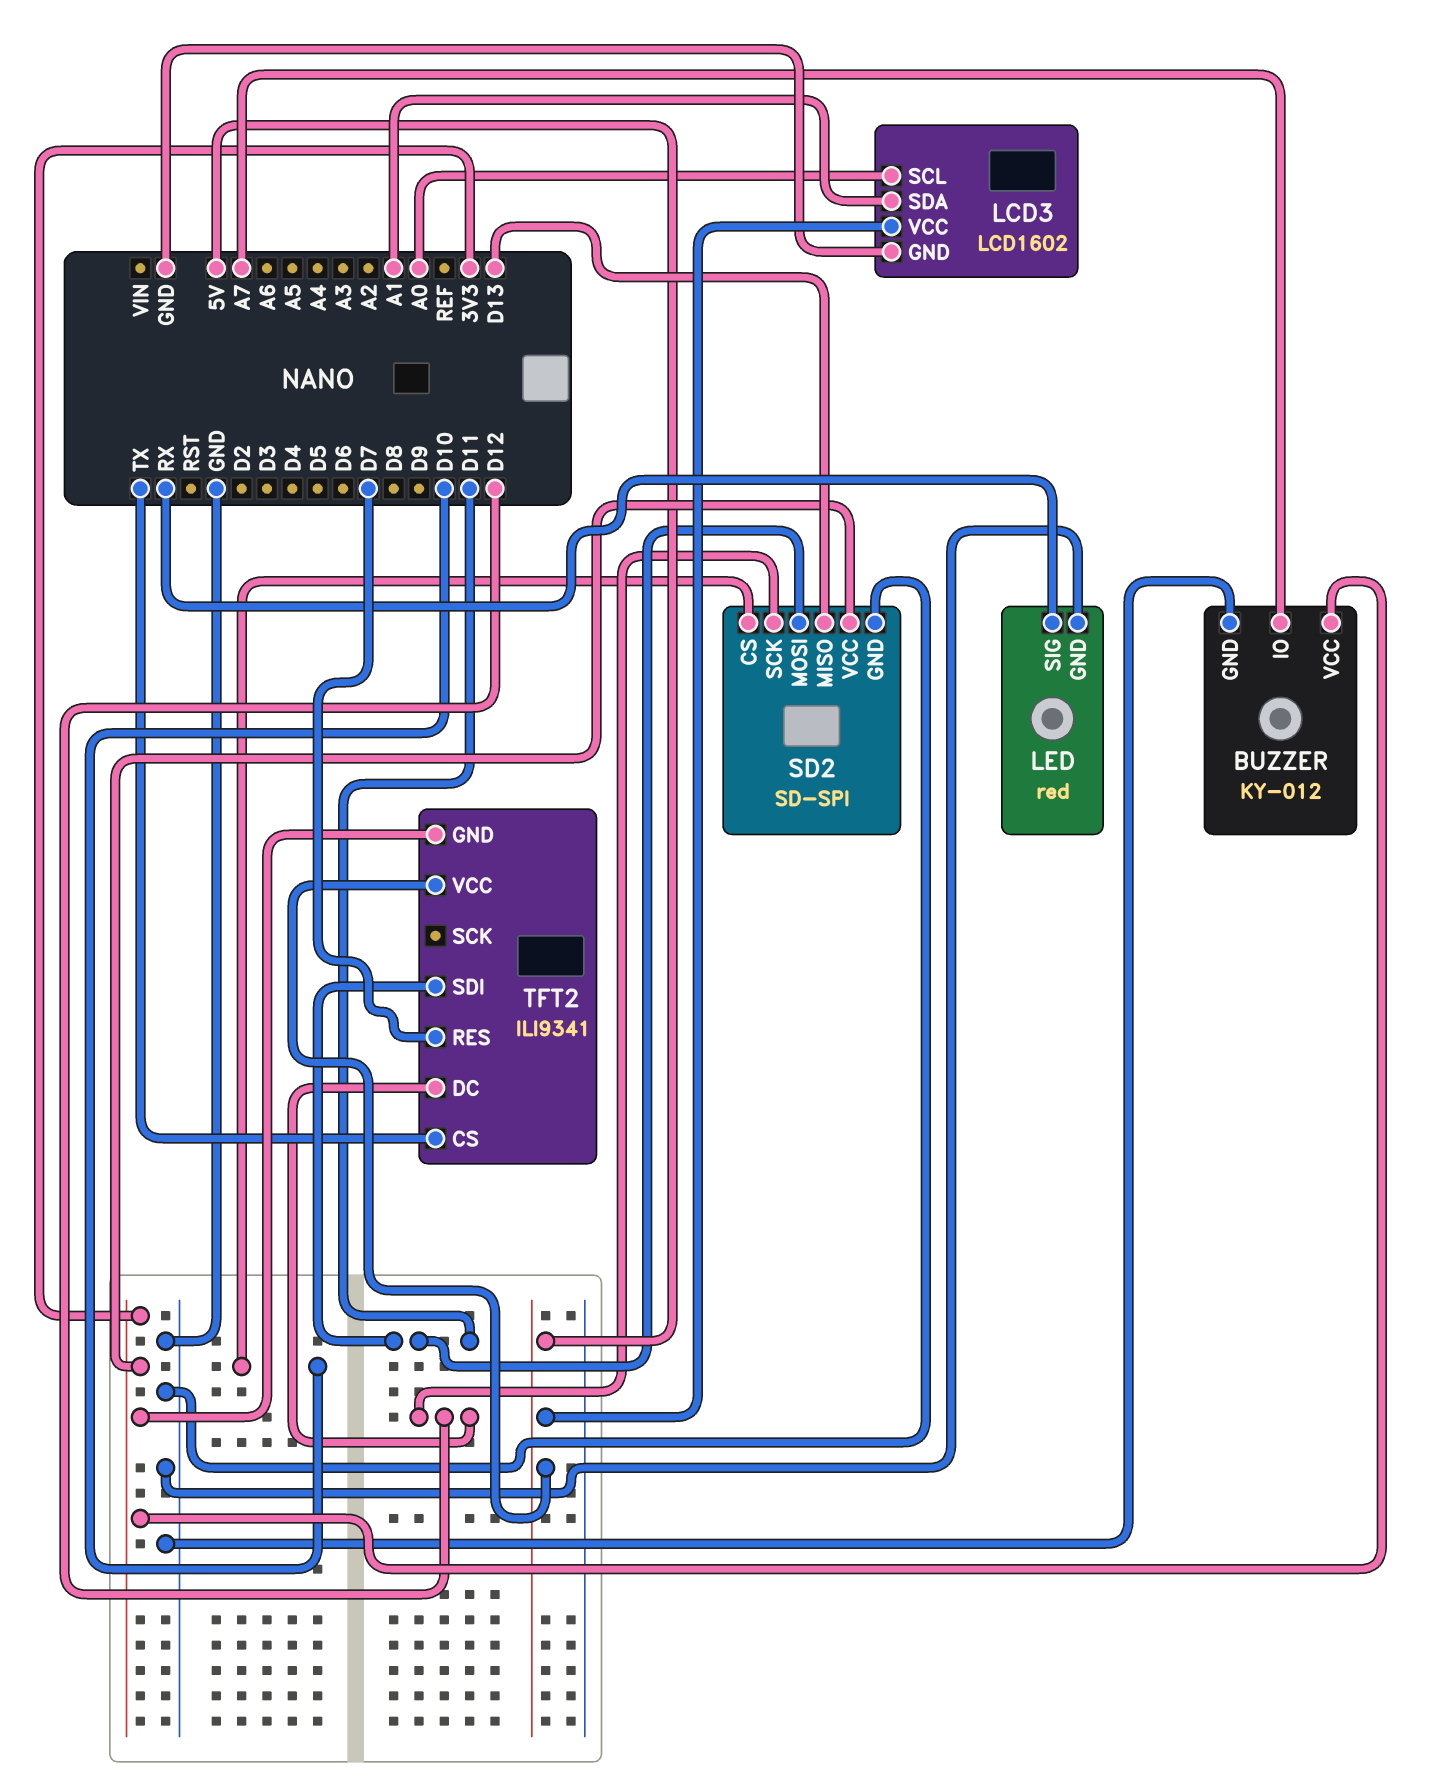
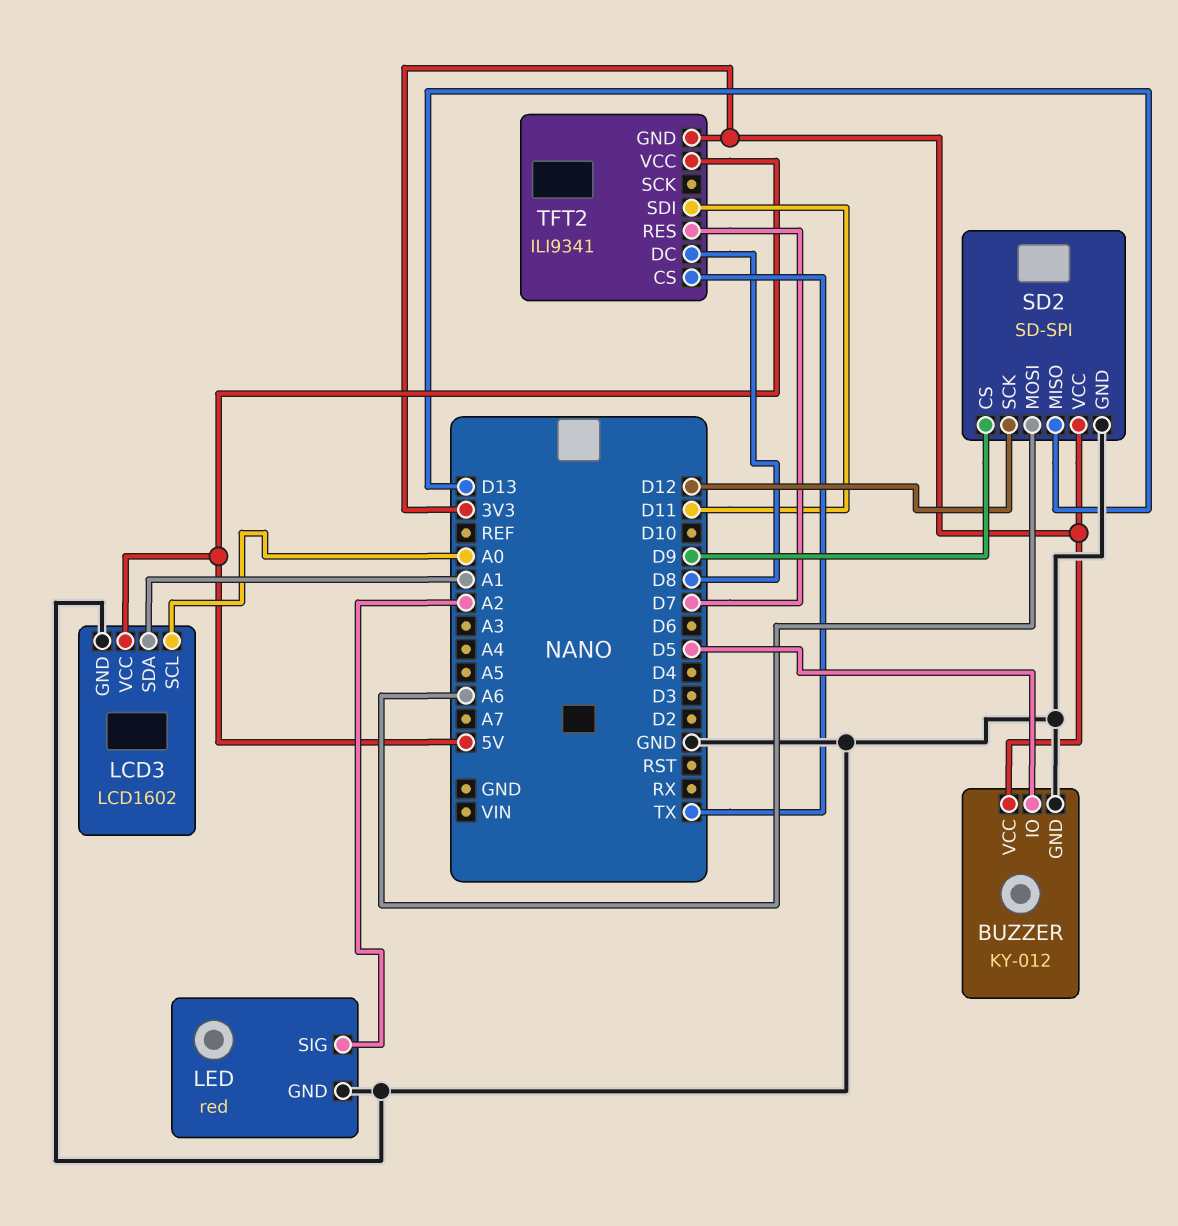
BUZZER pin IO: A7 -> D5
LED pin SIG: RX -> A2
SD2 pin CS: D10 -> D9
SD2 pin MOSI: D11 -> A6
TFT2 pin DC: D12 -> D8

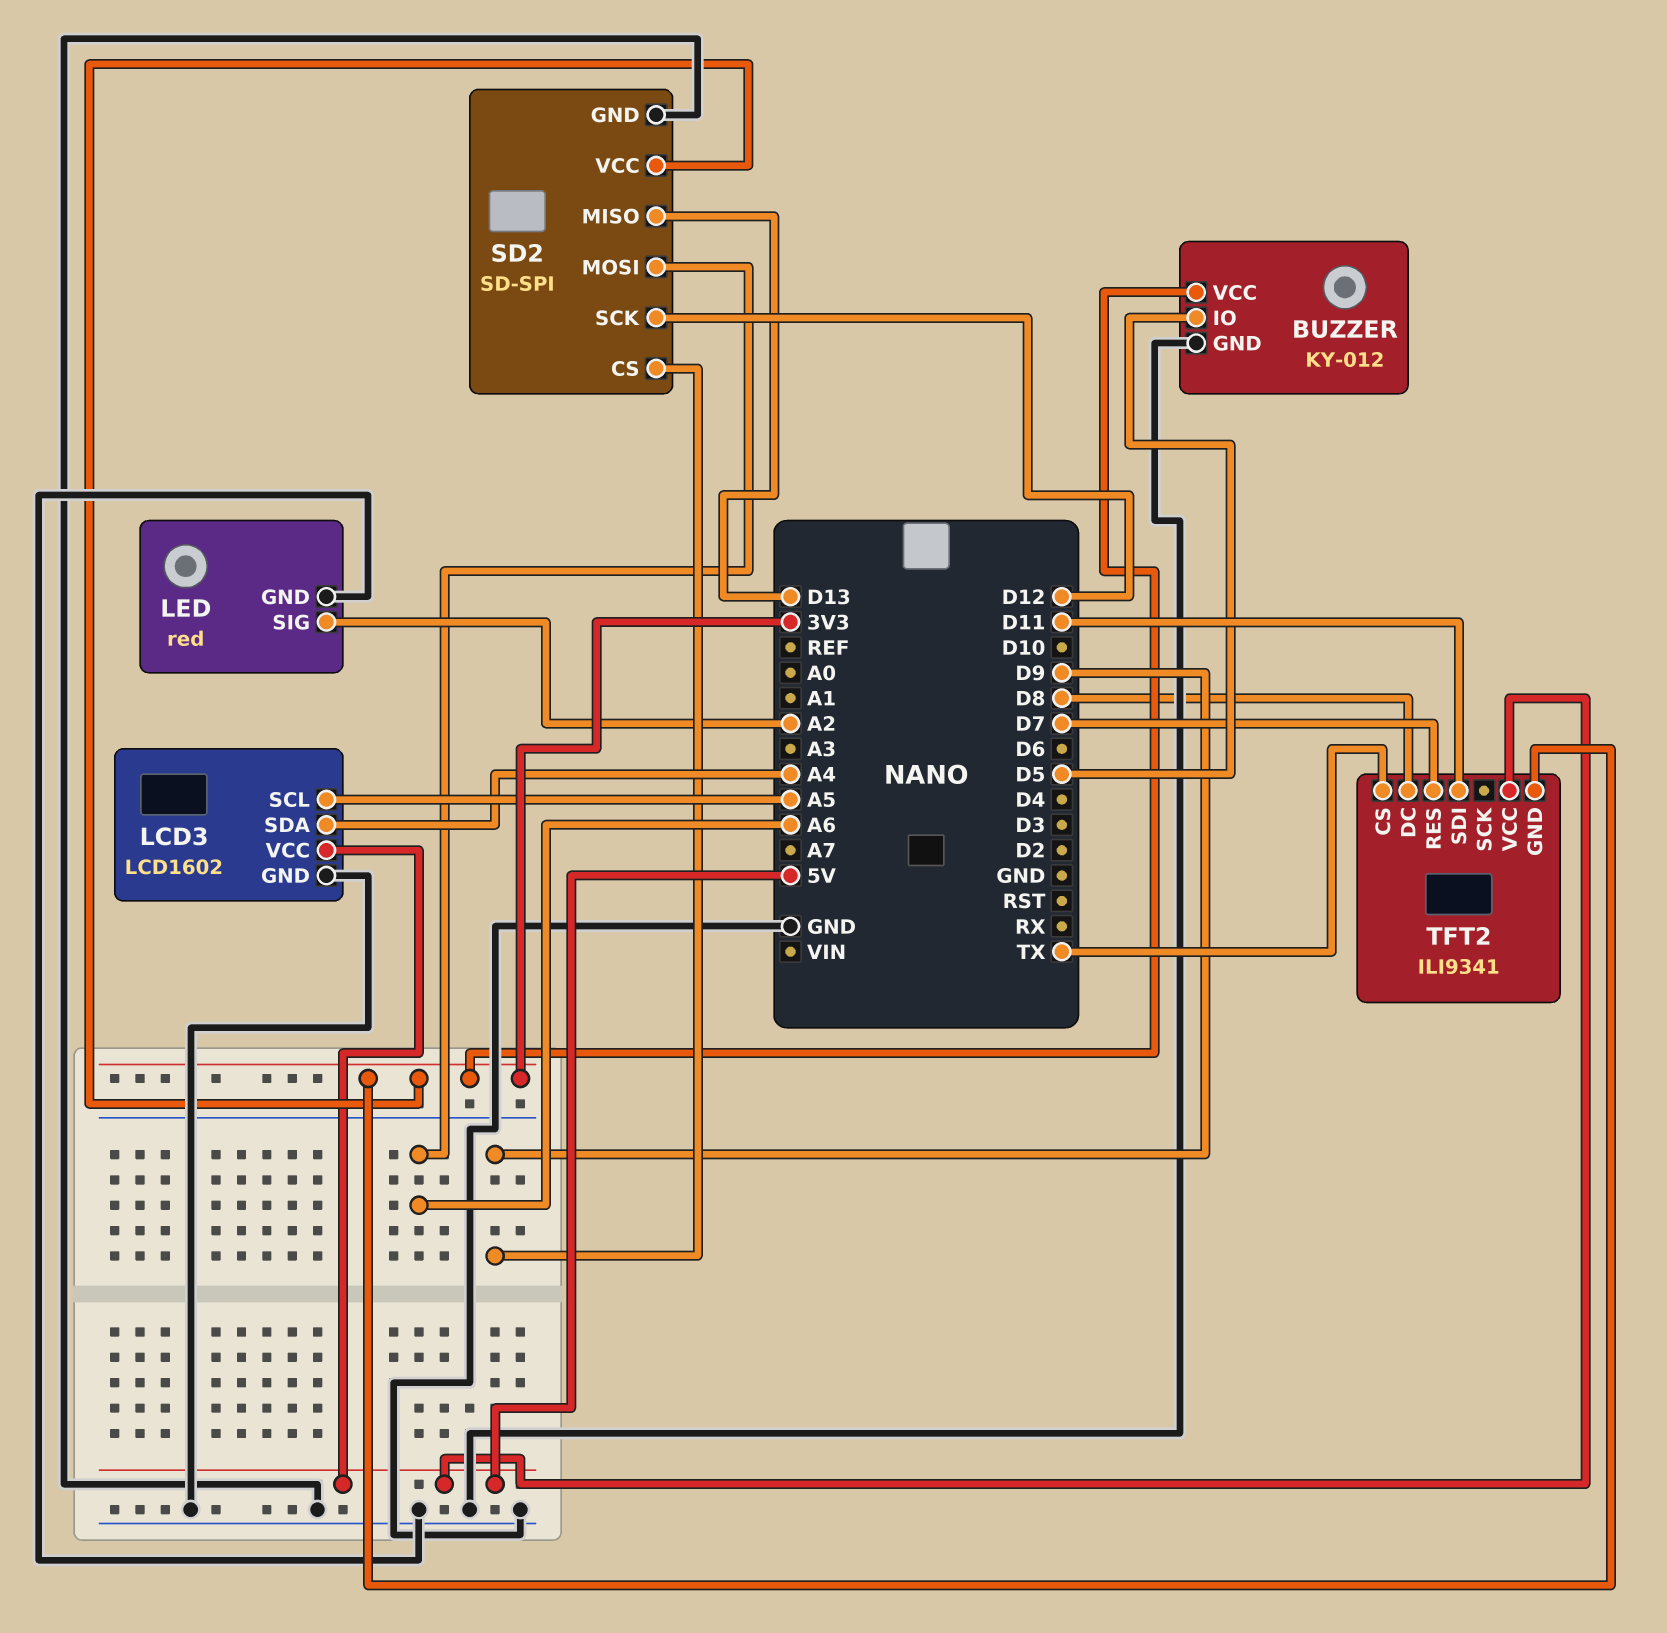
LCD3 pin SCL: A0 -> A5
LCD3 pin SDA: A1 -> A4

